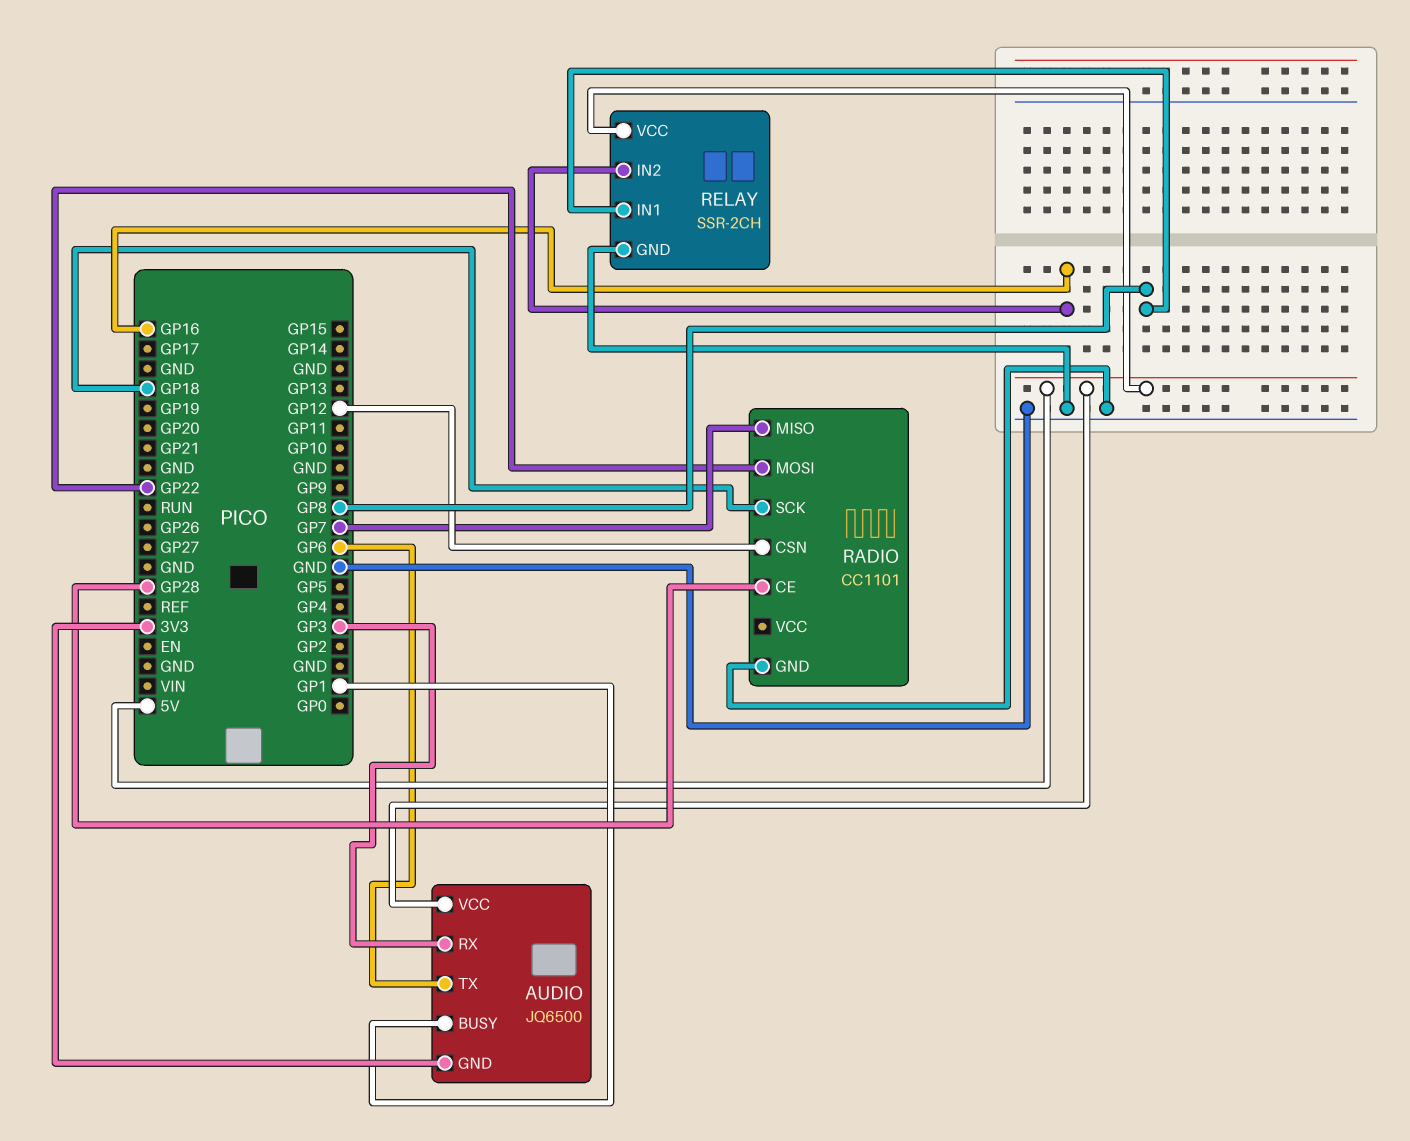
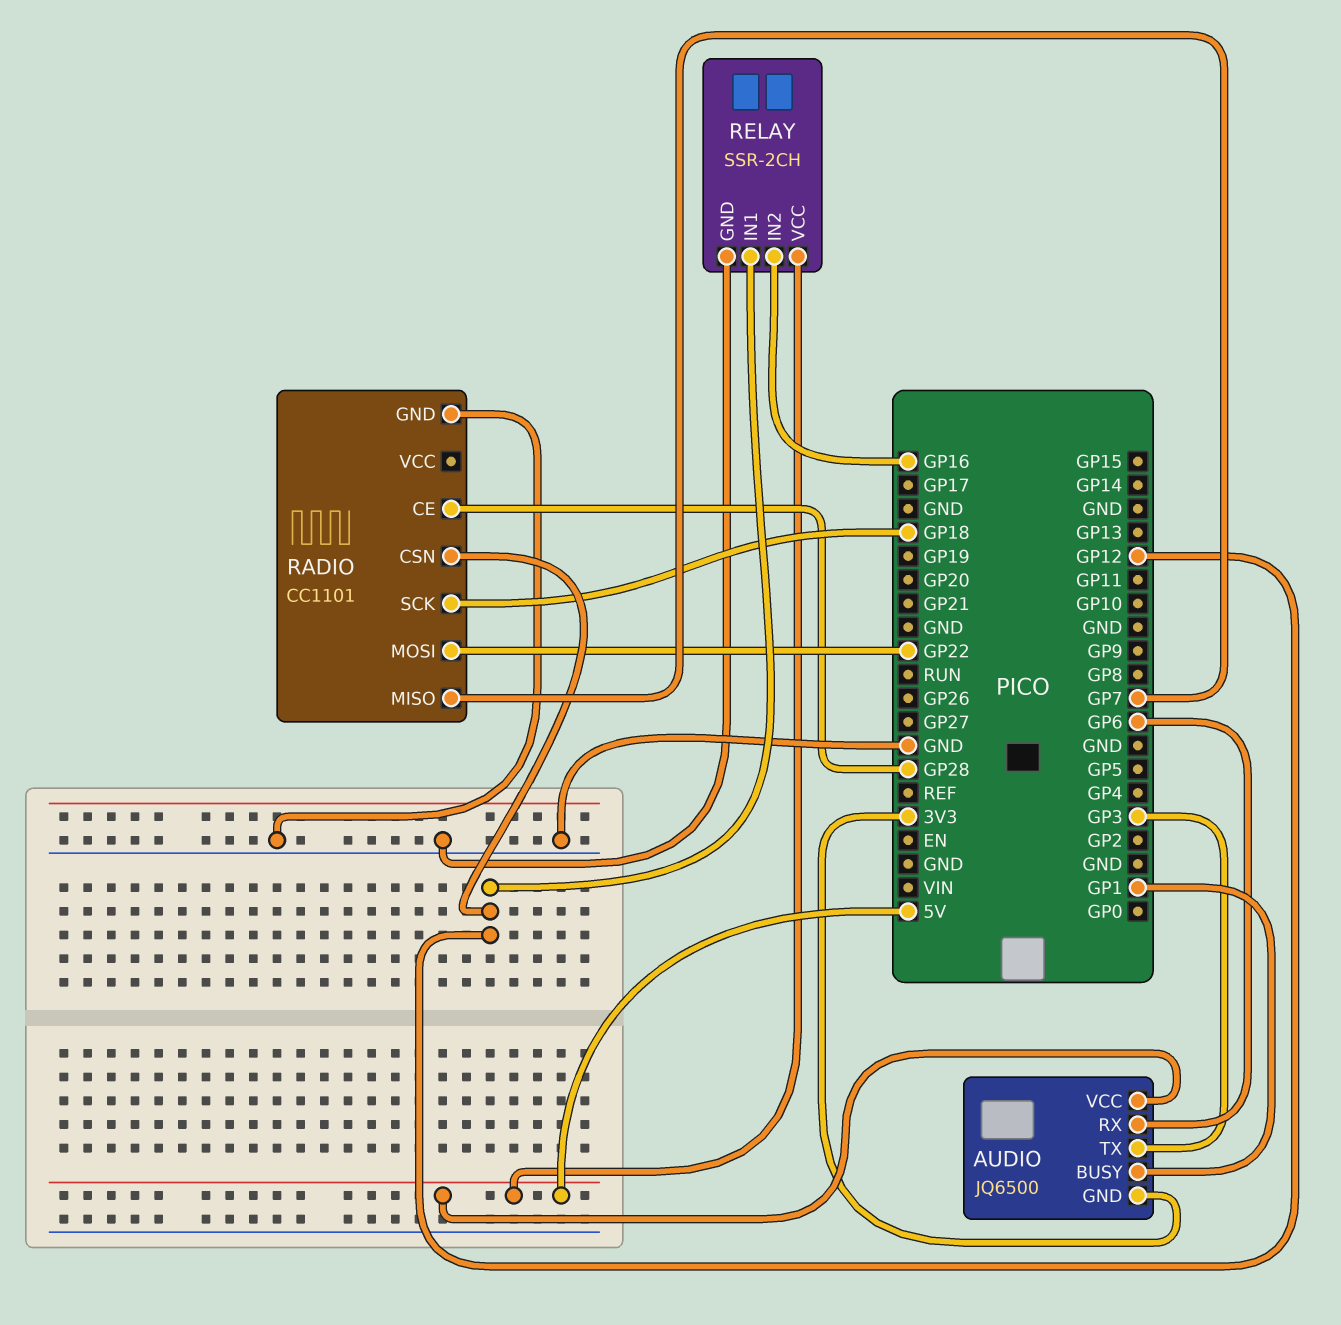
AUDIO pin RX: GP3 -> GP6
AUDIO pin TX: GP6 -> GP3
RELAY pin IN1: GP8 -> GP12

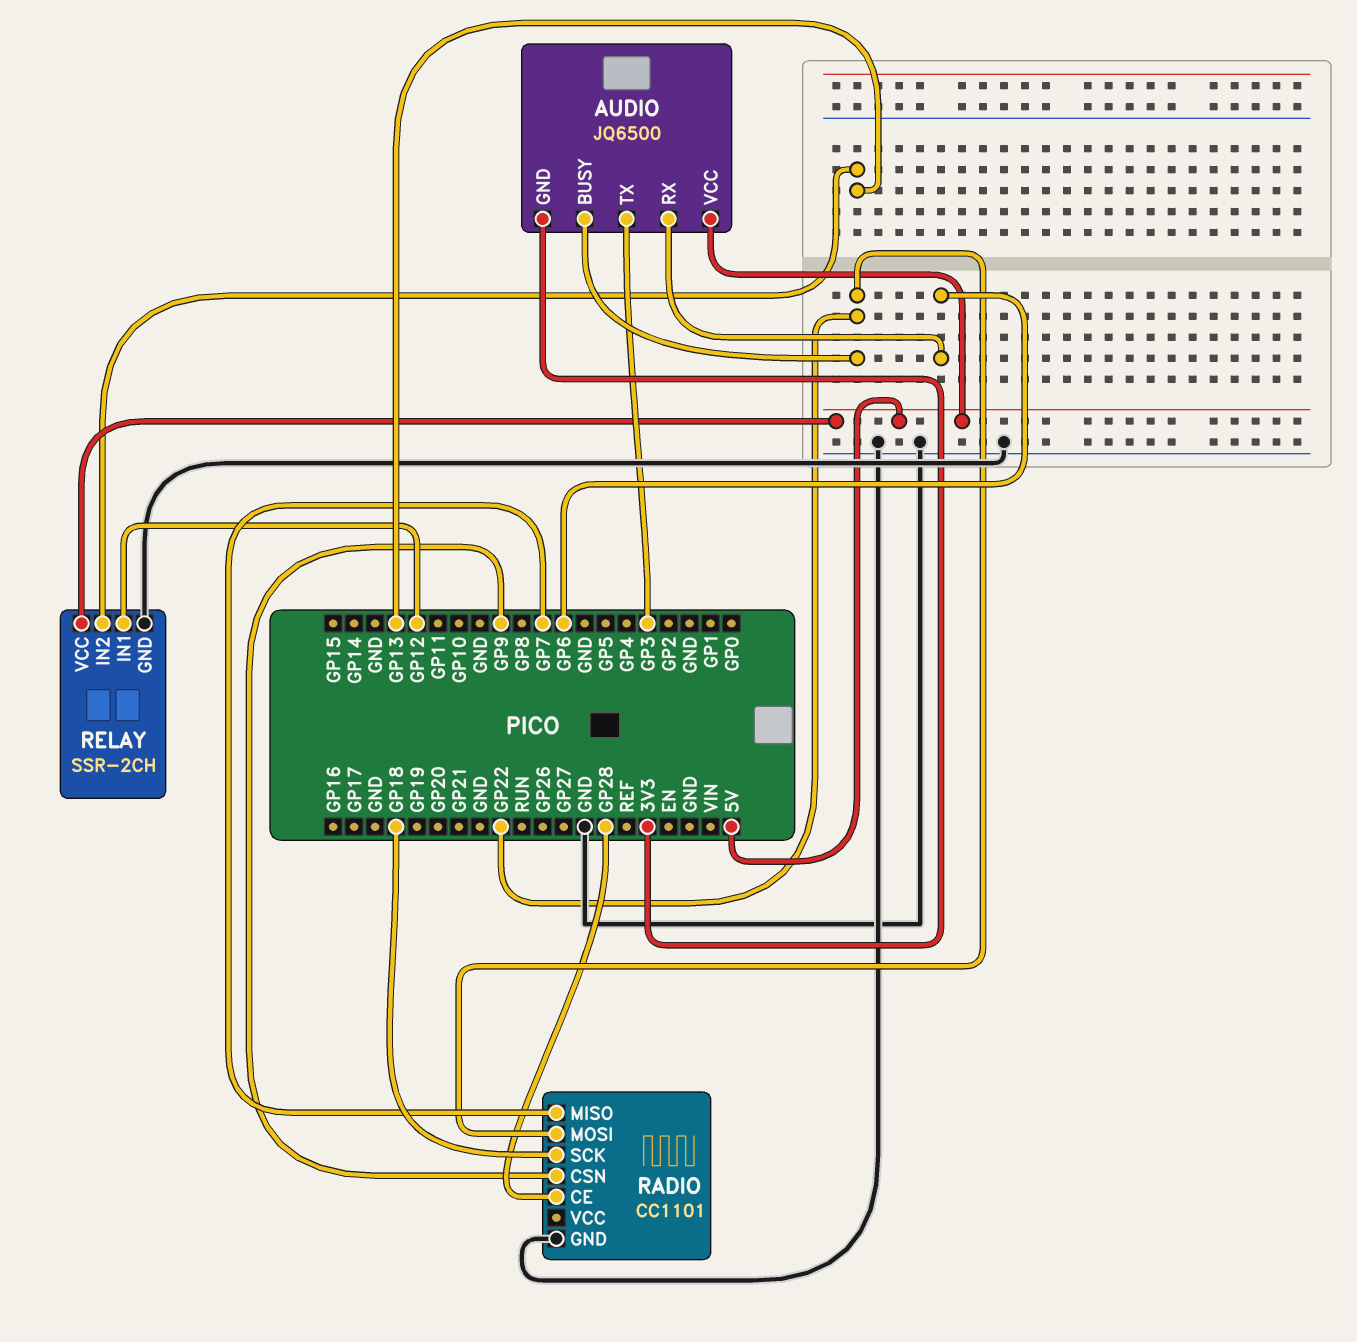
AUDIO pin BUSY: GP1 -> GP22
RADIO pin CSN: GP12 -> GP9
RELAY pin IN2: GP16 -> GP13

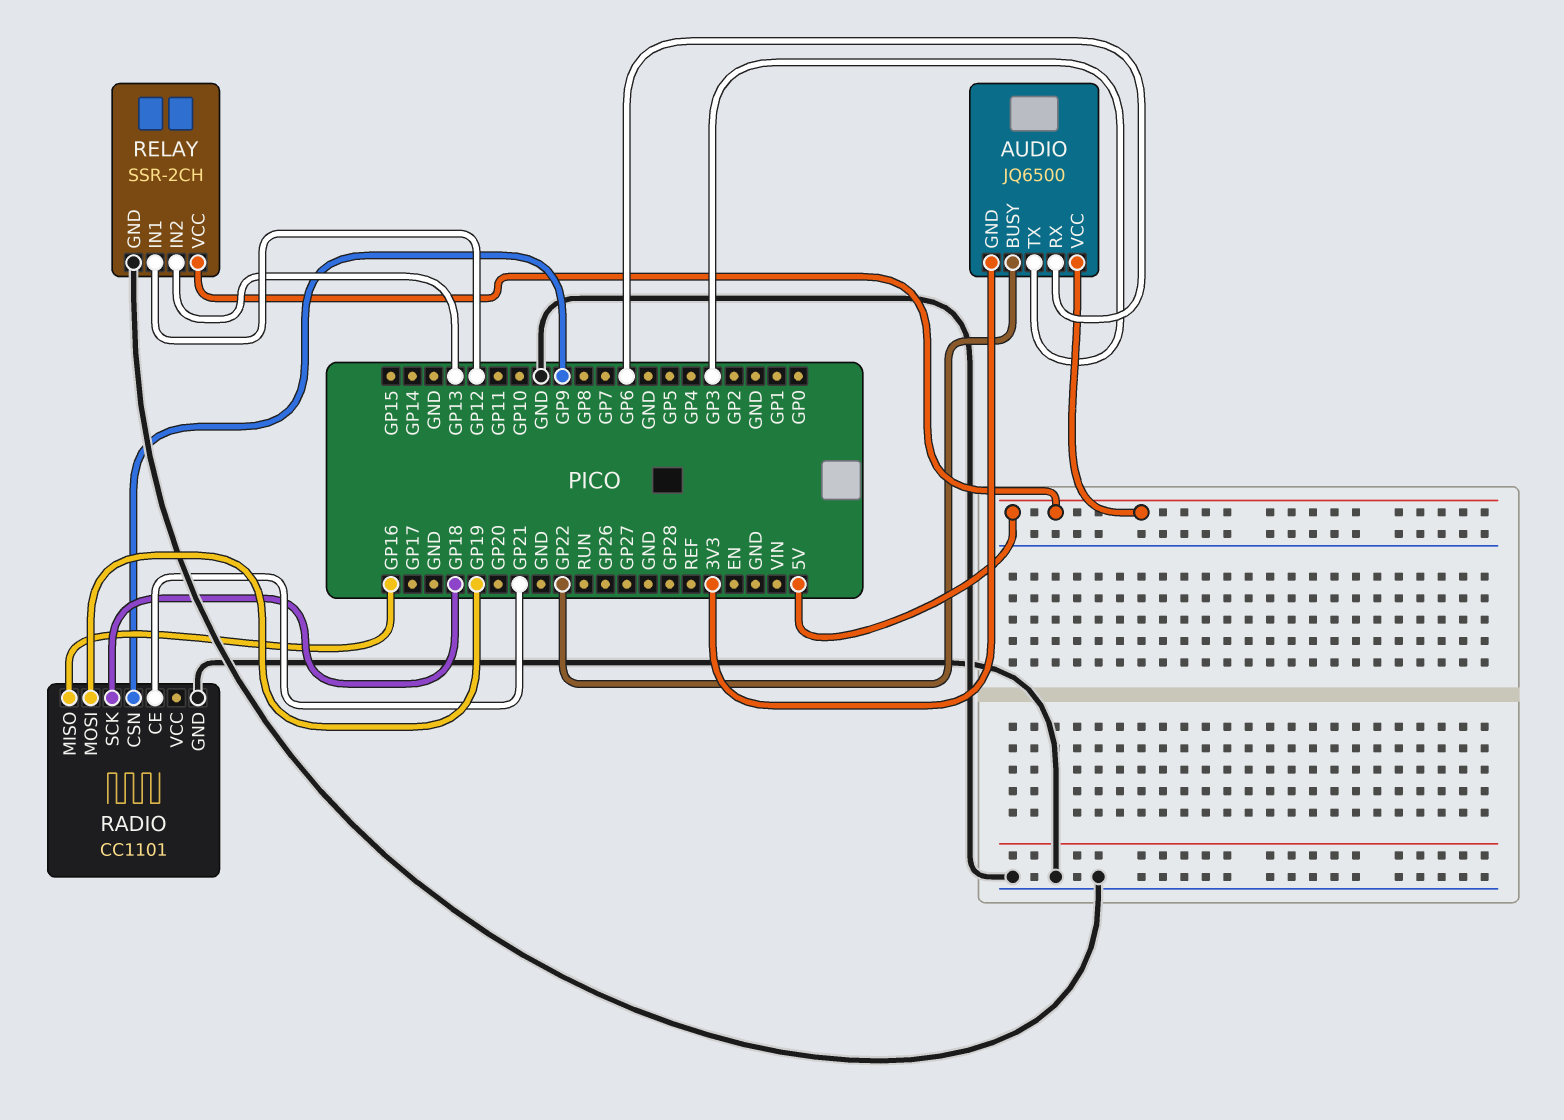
RADIO pin CE: GP28 -> GP21
RADIO pin MISO: GP7 -> GP16
RADIO pin MOSI: GP22 -> GP19

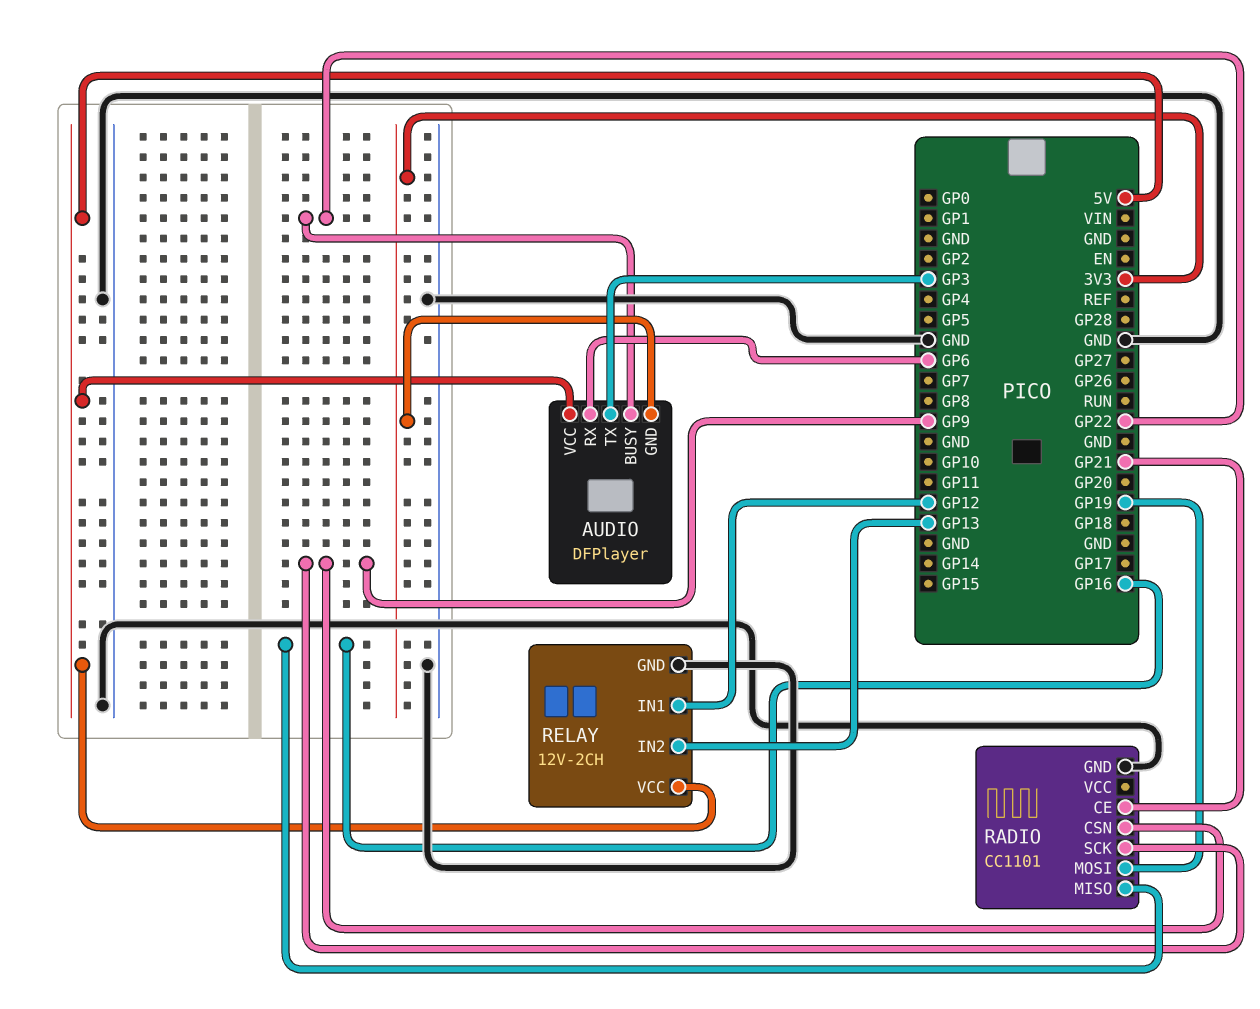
AUDIO: JQ6500 -> DFPlayer
RADIO pin SCK: GP18 -> GP9
RELAY: SSR-2CH -> 12V-2CH

